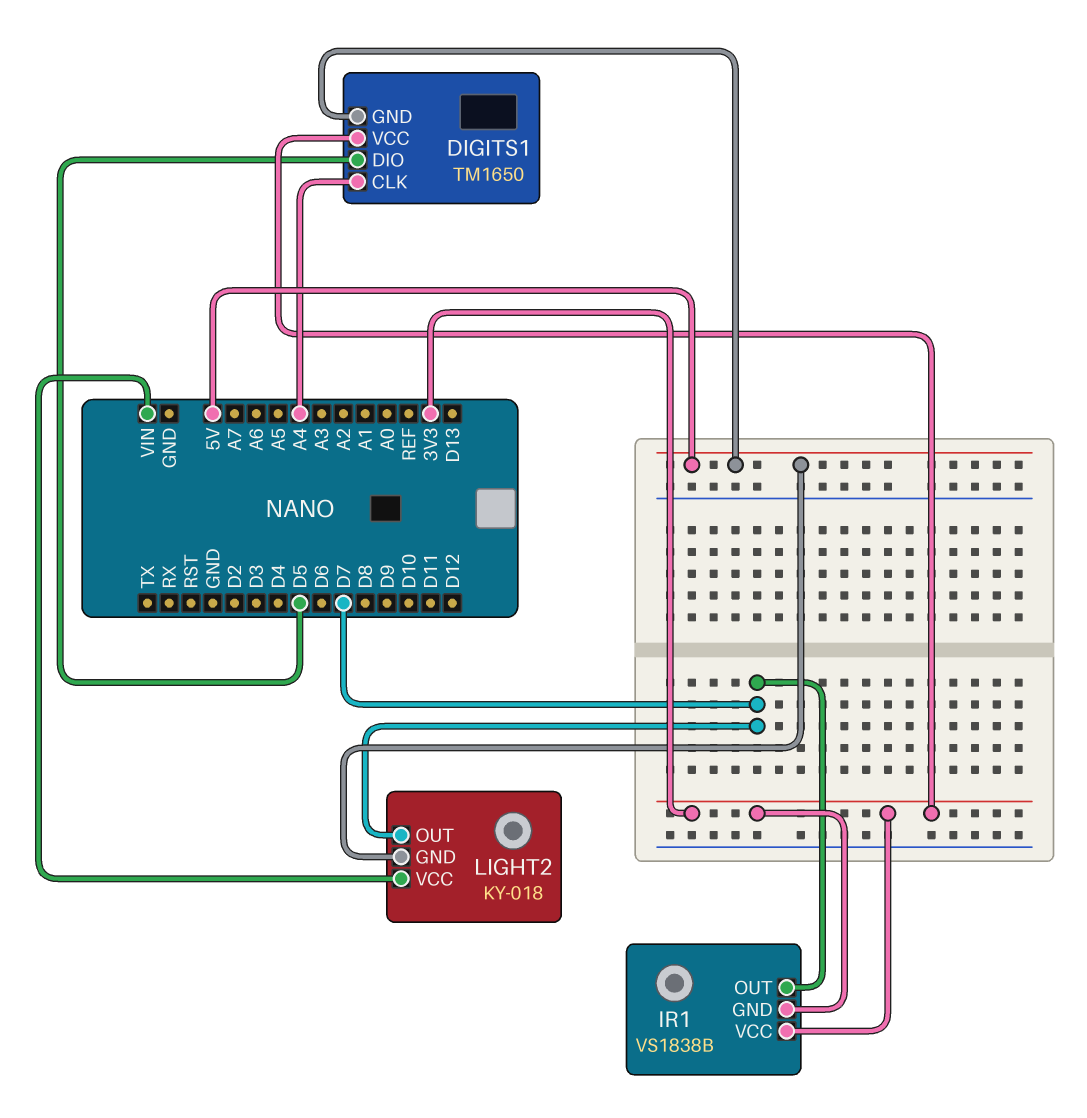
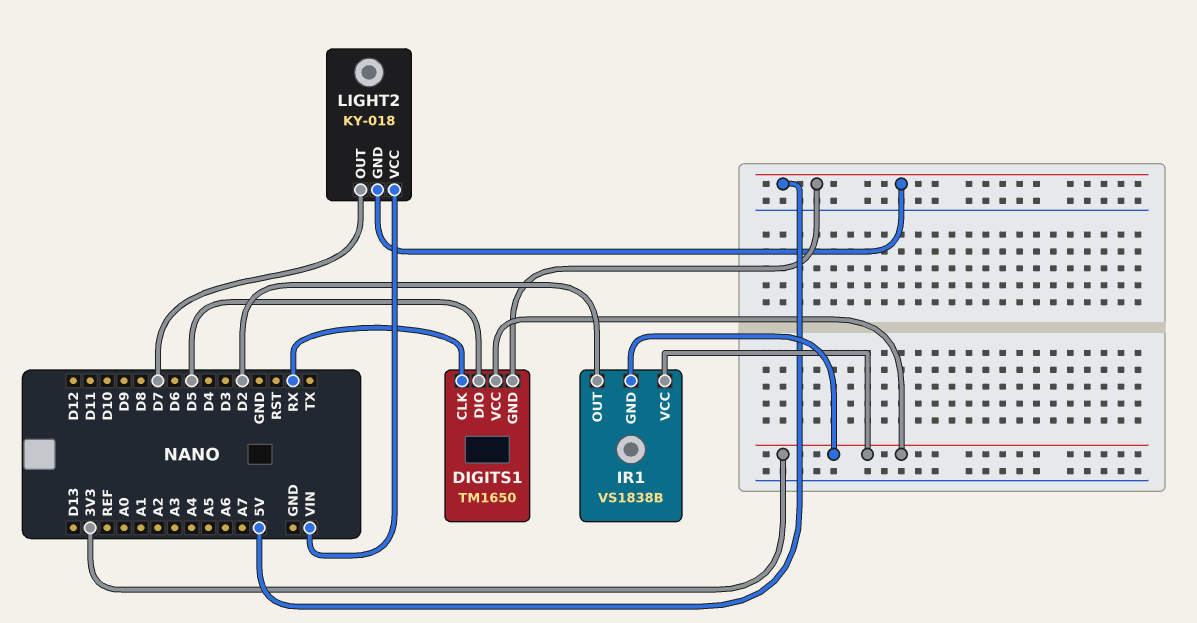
DIGITS1 pin CLK: A4 -> RX
IR1 pin OUT: D7 -> D2

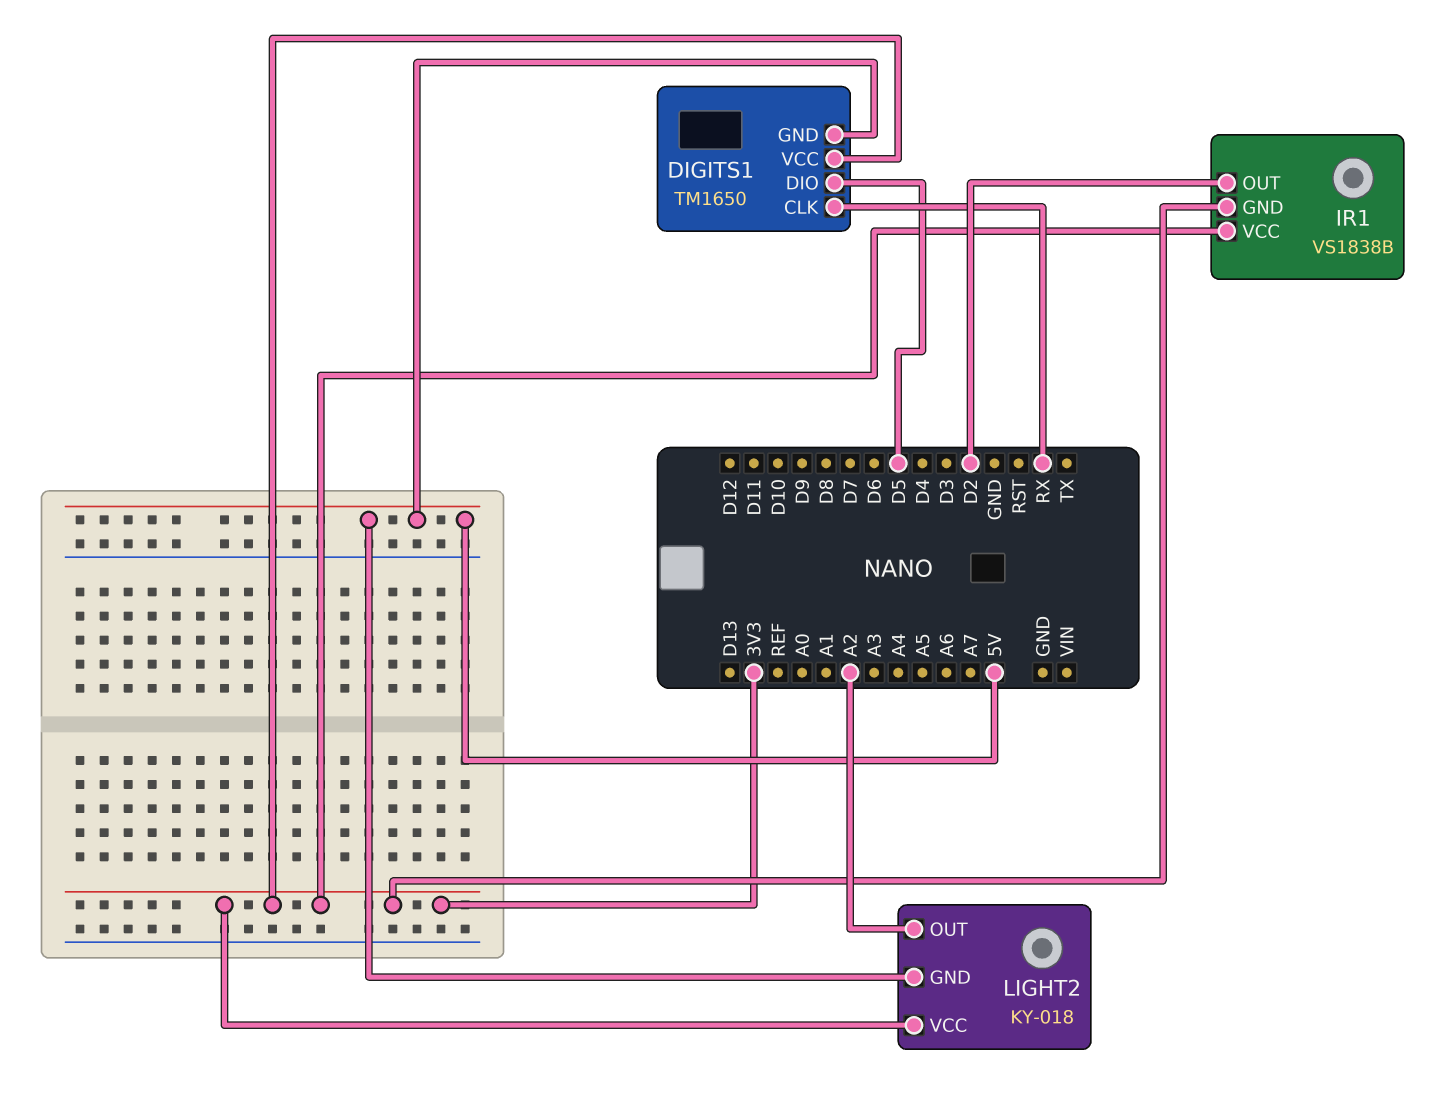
LIGHT2 pin OUT: D7 -> A2
LIGHT2 pin VCC: VIN -> 3V3

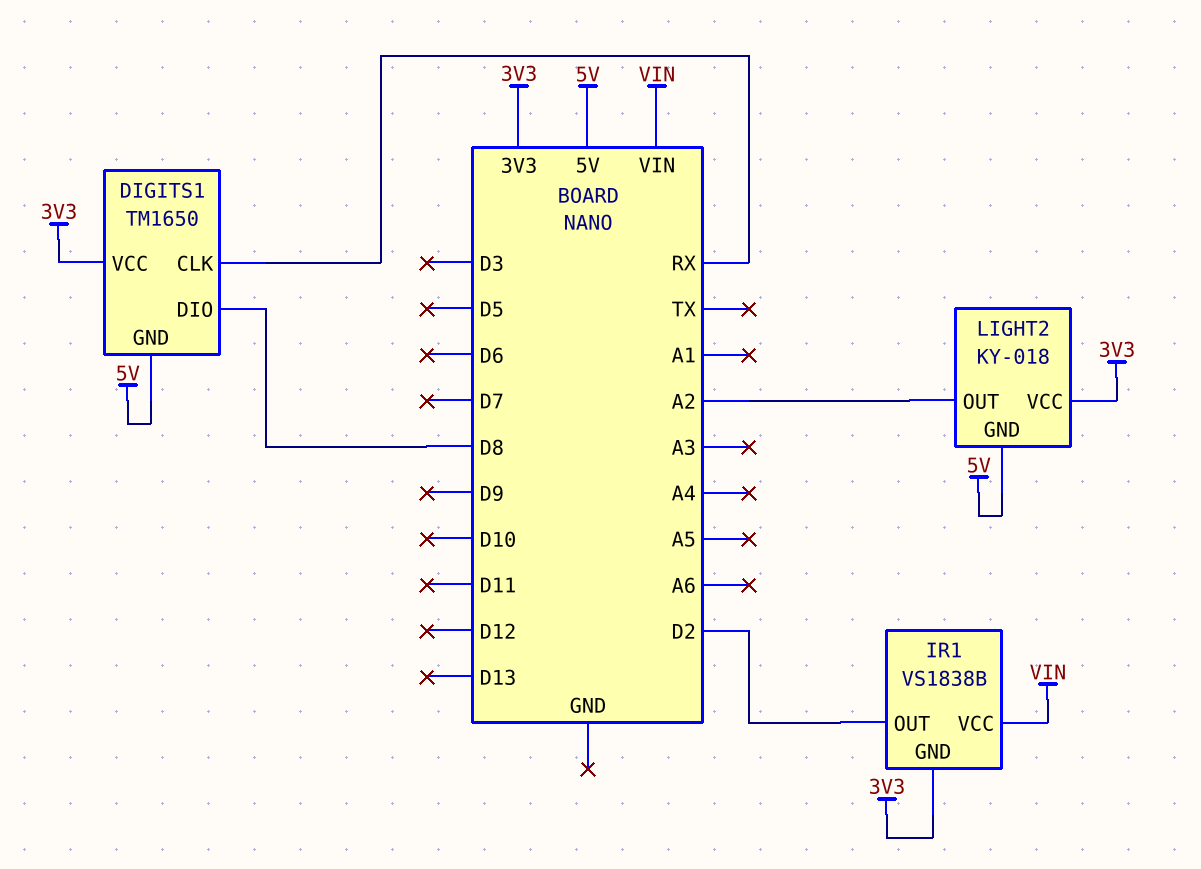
DIGITS1 pin DIO: D5 -> D8
IR1 pin VCC: 3V3 -> VIN

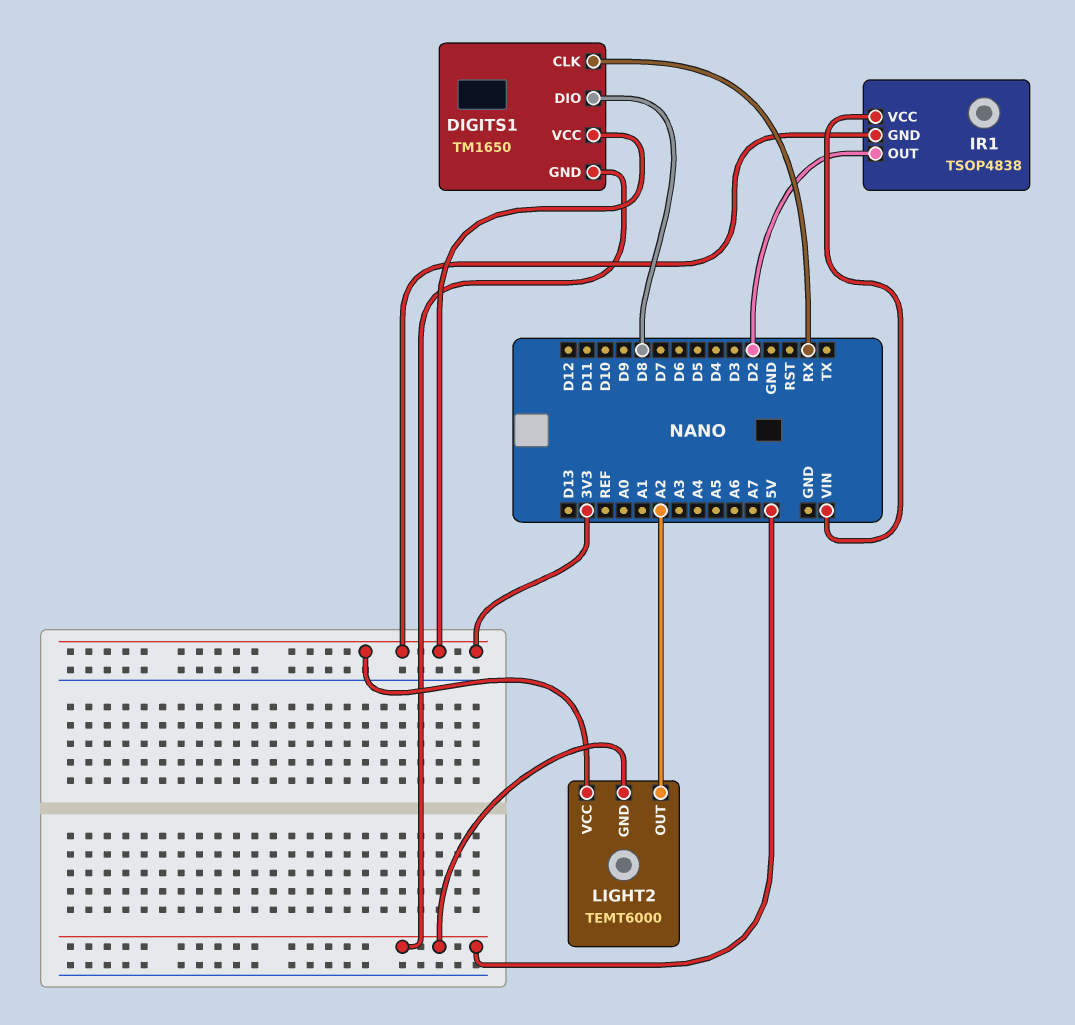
IR1: VS1838B -> TSOP4838
LIGHT2: KY-018 -> TEMT6000

